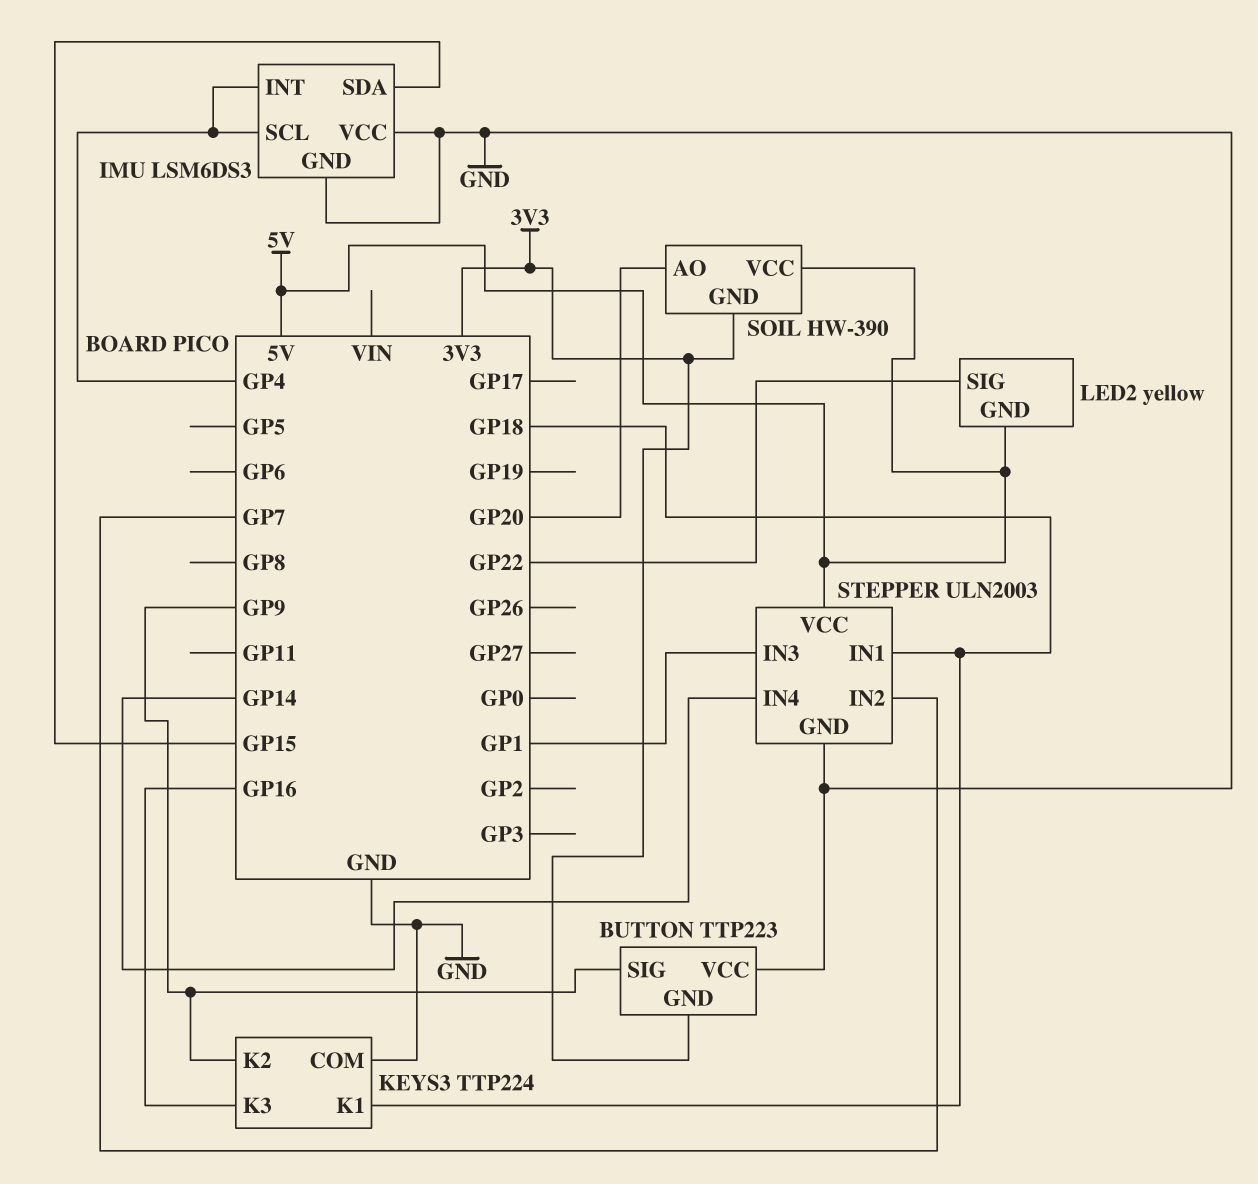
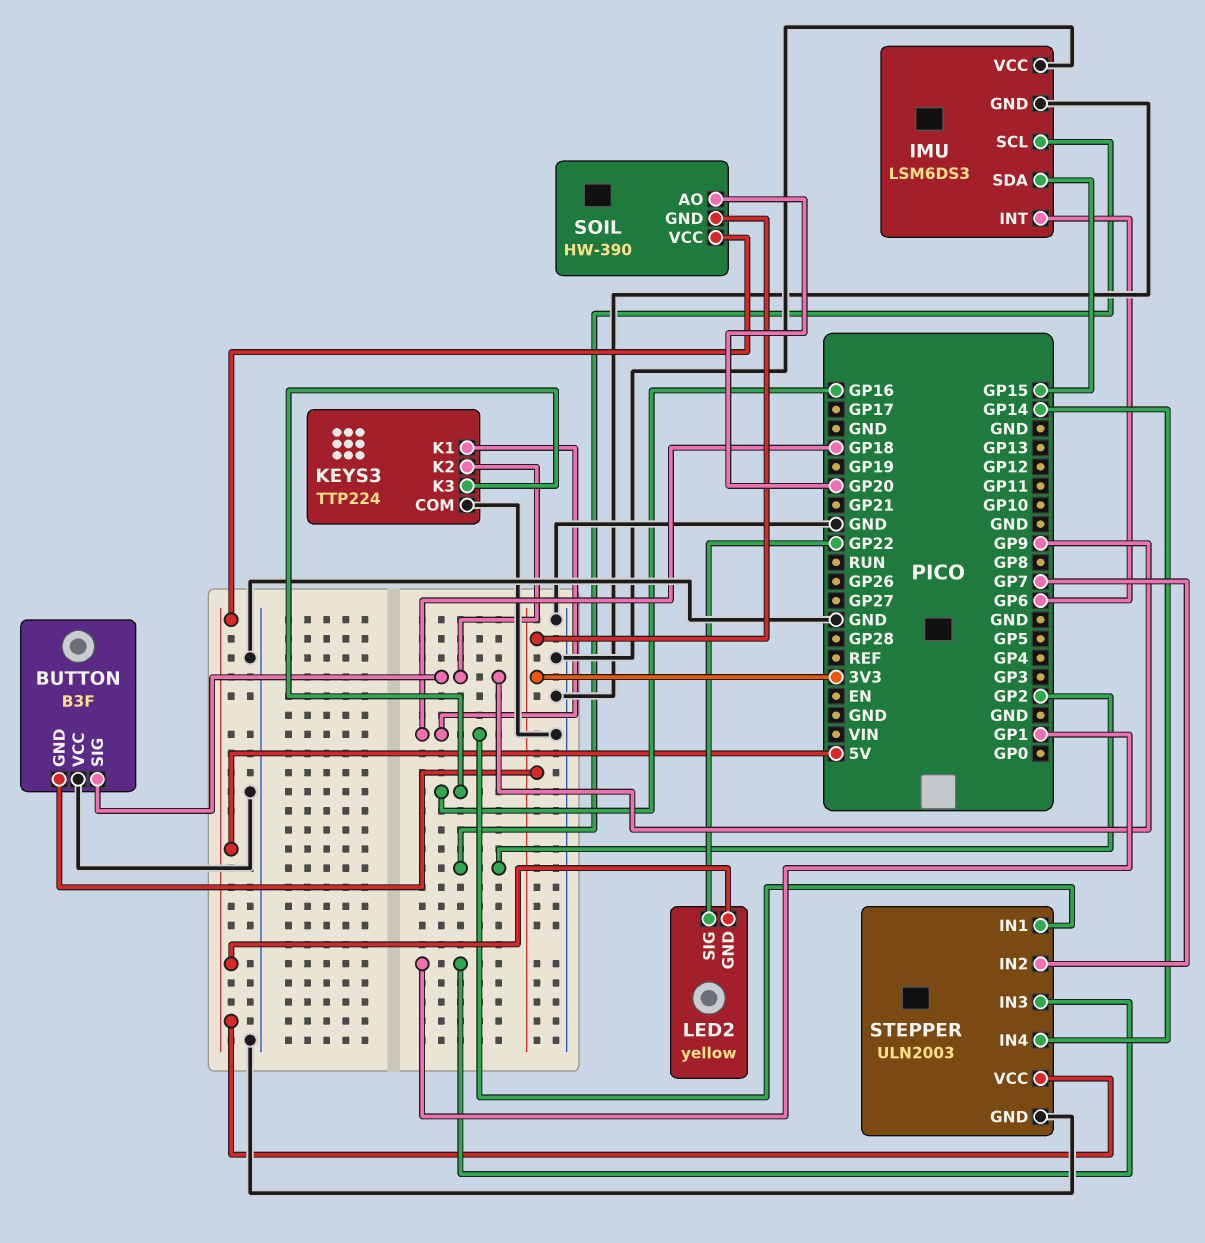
BUTTON: TTP223 -> B3F
IMU pin INT: GP4 -> GP6
IMU pin SCL: GP4 -> GP2

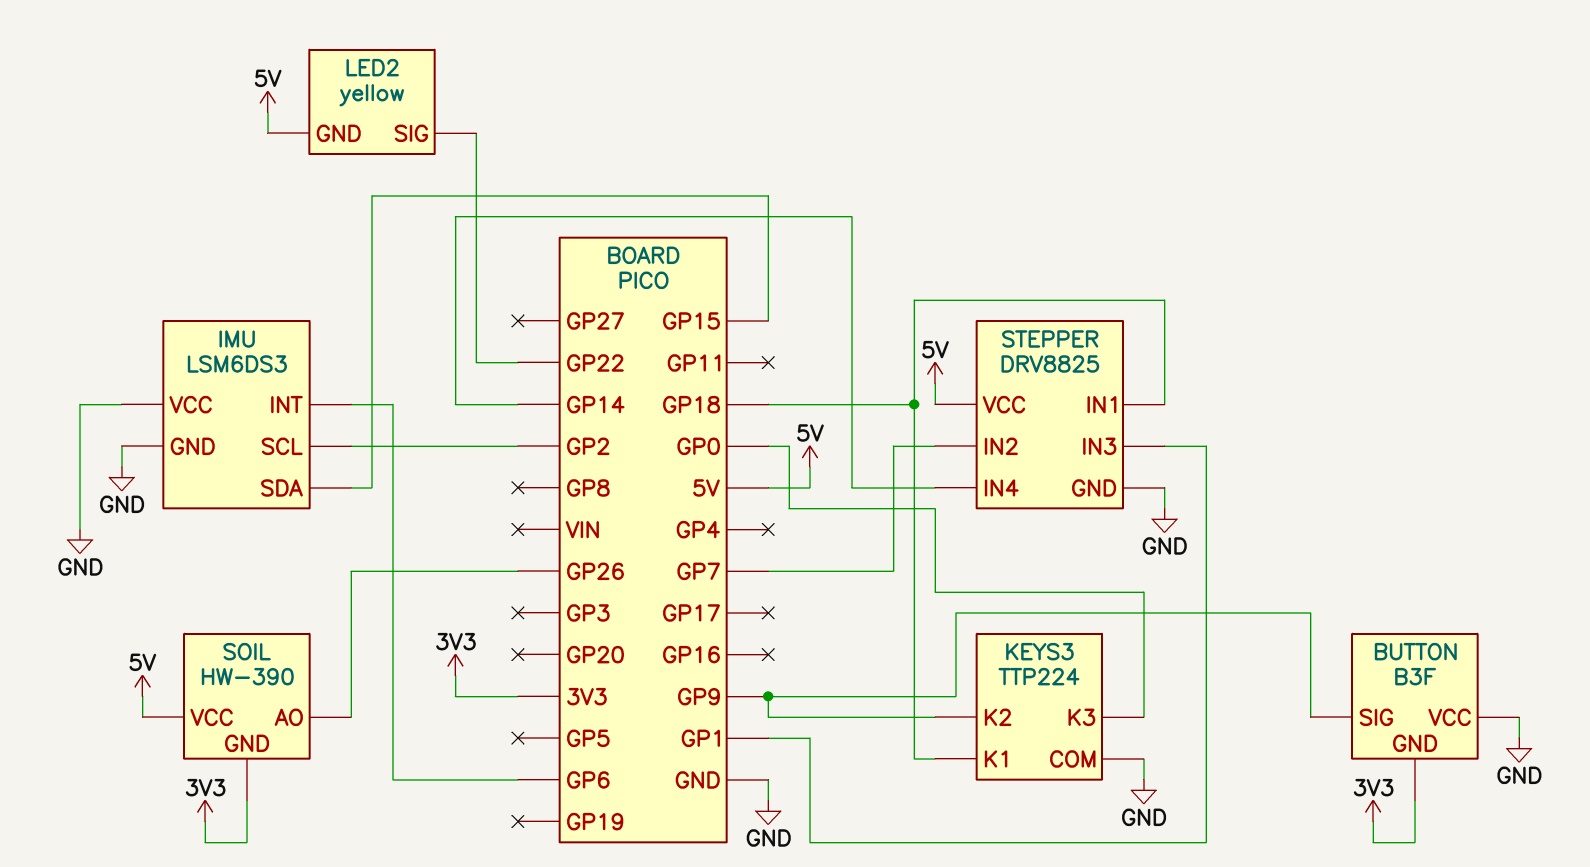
KEYS3 pin K3: GP16 -> GP0
SOIL pin AO: GP20 -> GP26
STEPPER: ULN2003 -> DRV8825

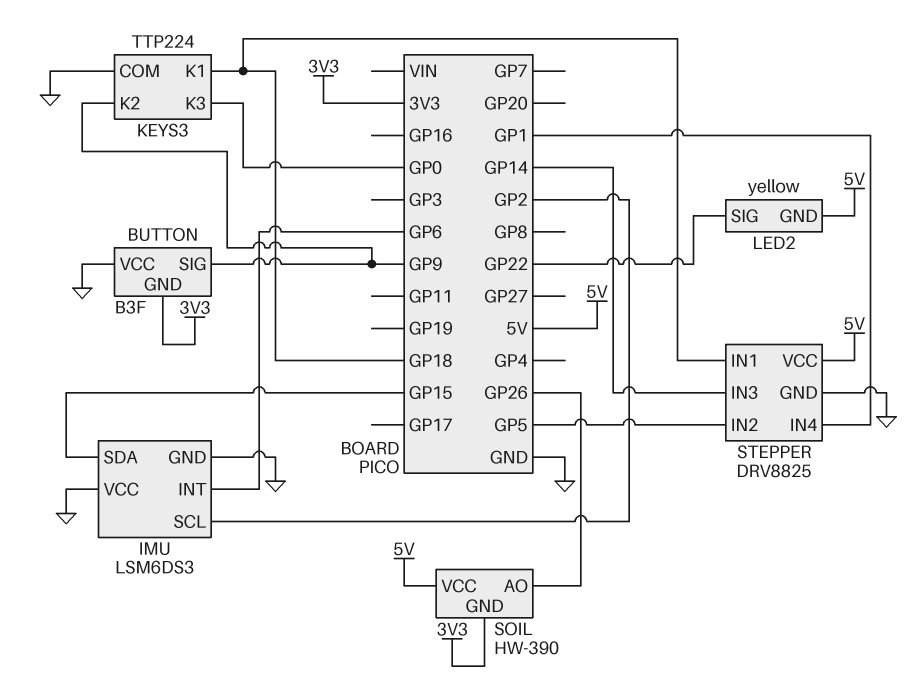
STEPPER pin IN2: GP7 -> GP5
STEPPER pin IN3: GP1 -> GP14
STEPPER pin IN4: GP14 -> GP1

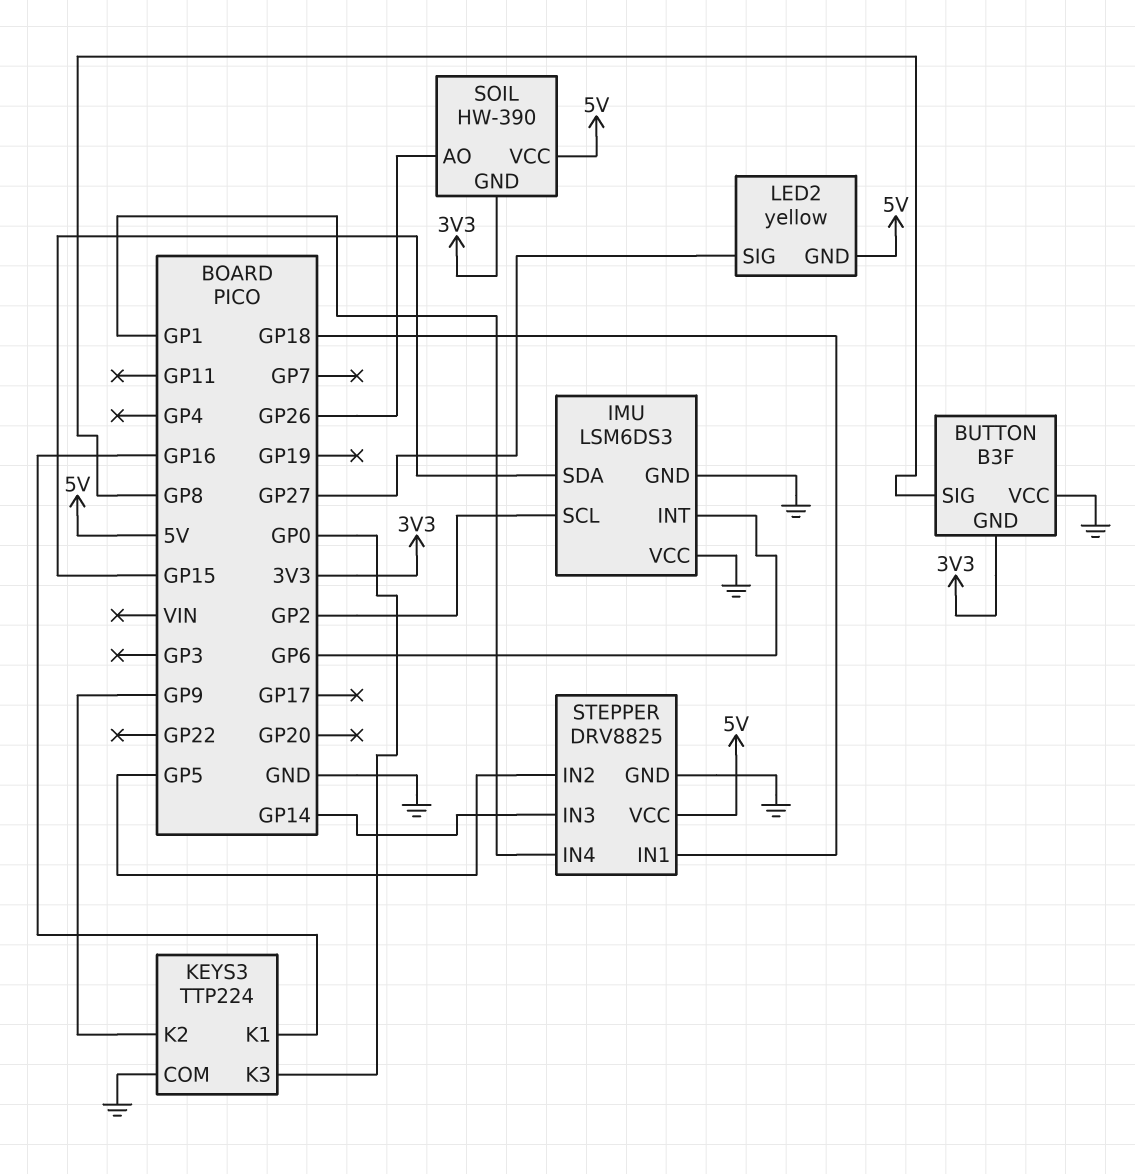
BUTTON pin SIG: GP9 -> GP8
KEYS3 pin K1: GP18 -> GP16
LED2 pin SIG: GP22 -> GP27

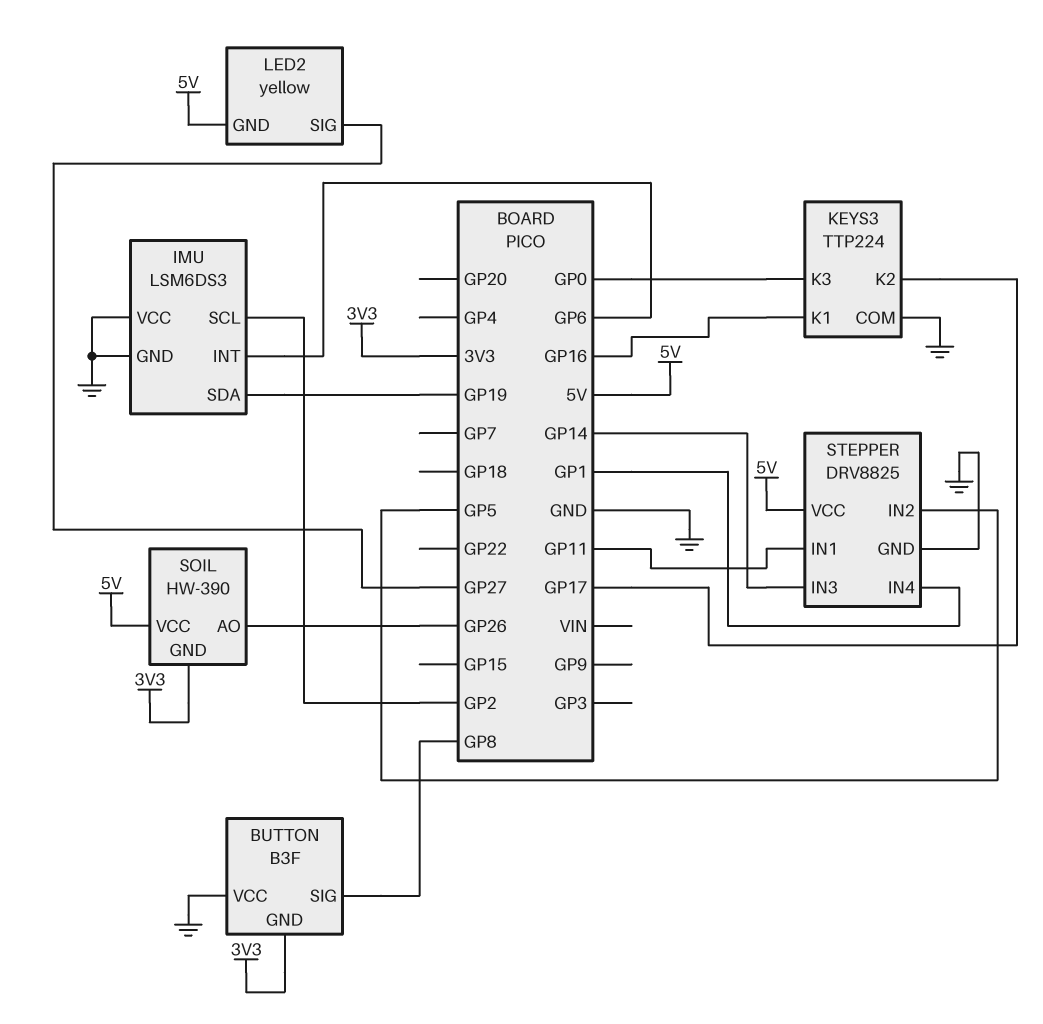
IMU pin SDA: GP15 -> GP19
KEYS3 pin K2: GP9 -> GP17
STEPPER pin IN1: GP18 -> GP11

